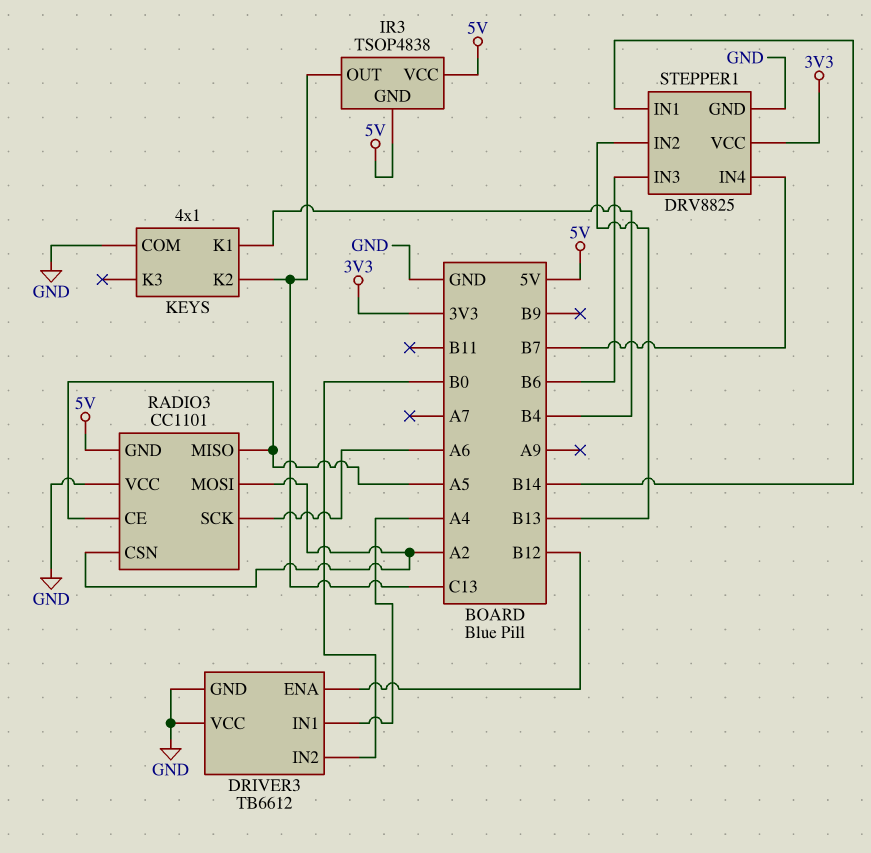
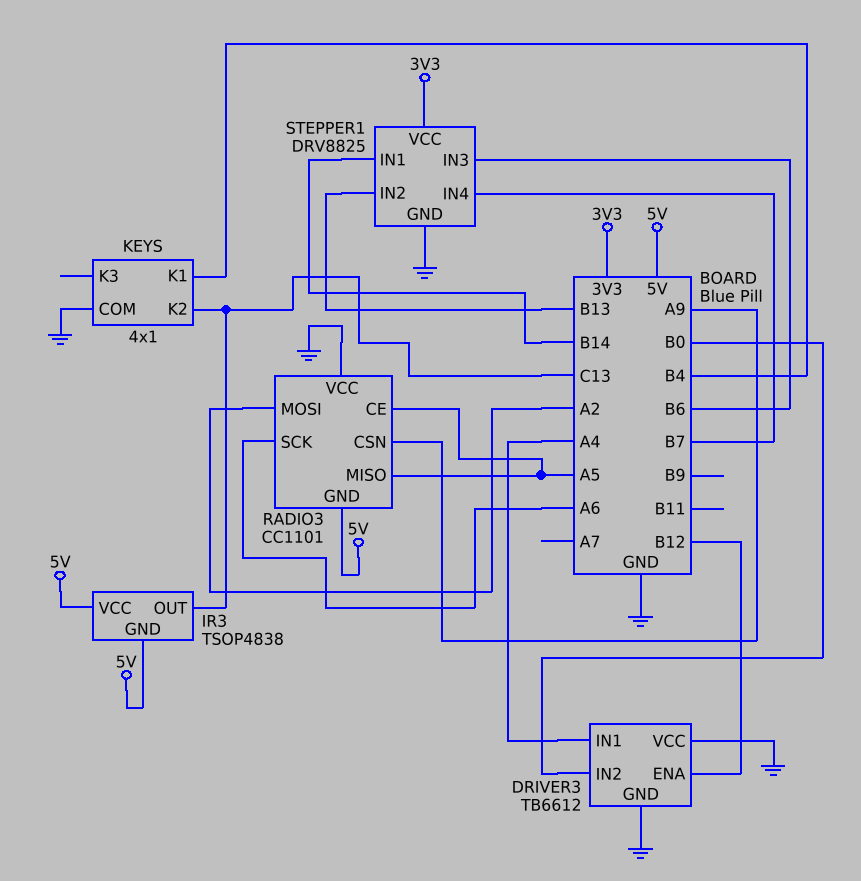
RADIO3 pin CSN: A2 -> A9

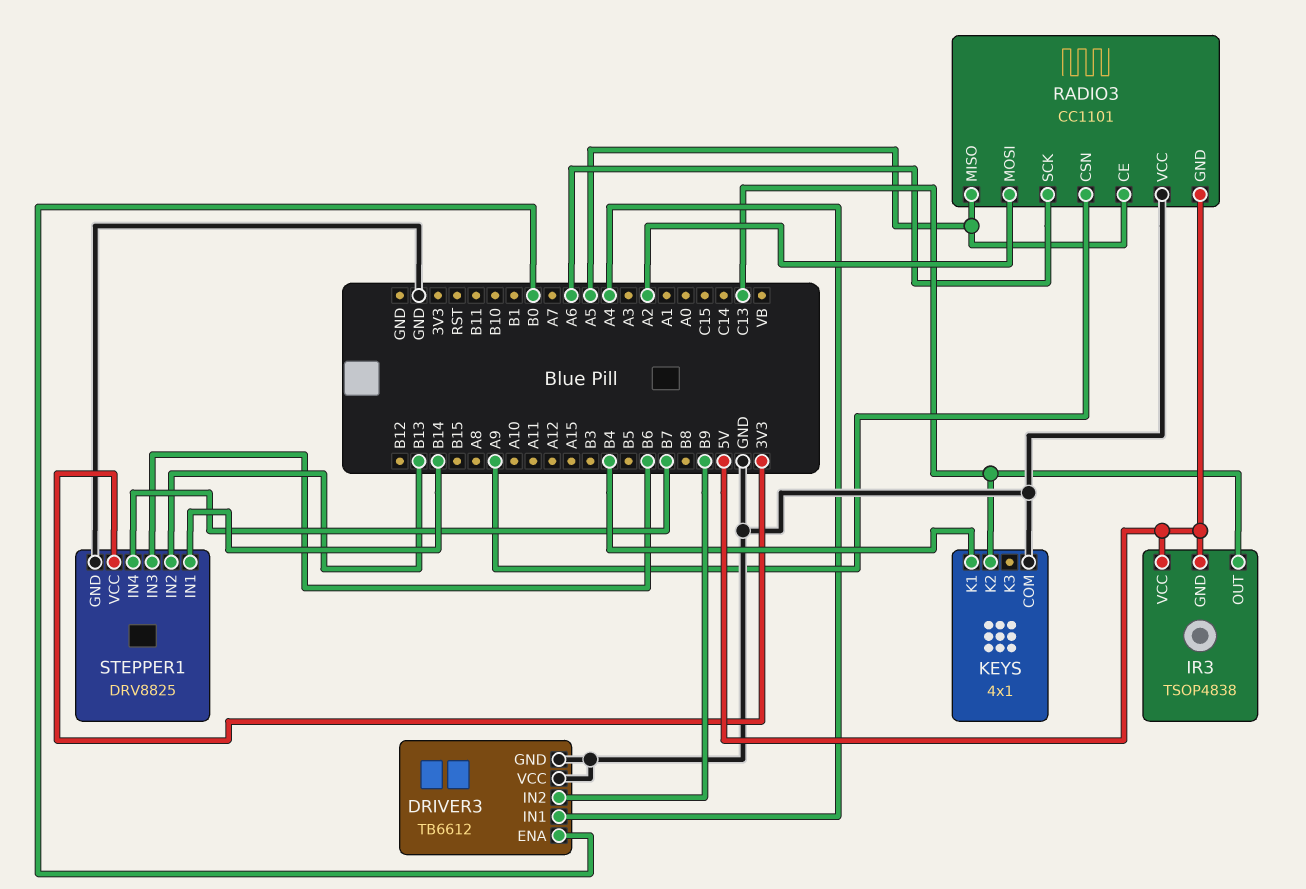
DRIVER3 pin ENA: B12 -> B0
DRIVER3 pin IN2: B0 -> B9

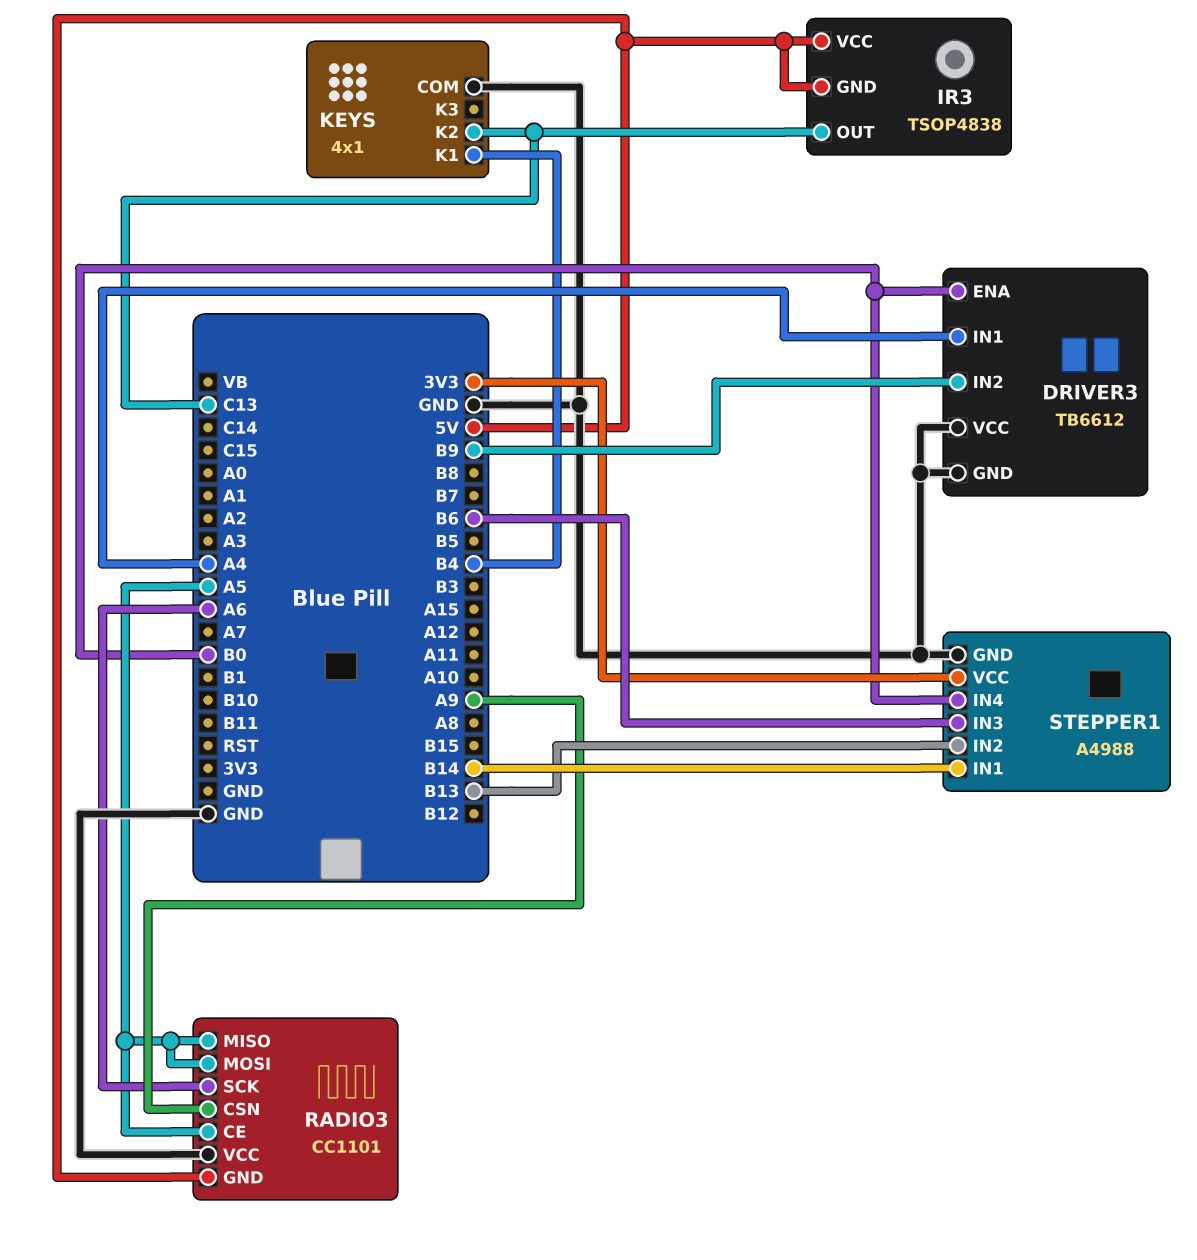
RADIO3 pin MOSI: A2 -> A5
STEPPER1: DRV8825 -> A4988
STEPPER1 pin IN4: B7 -> B0

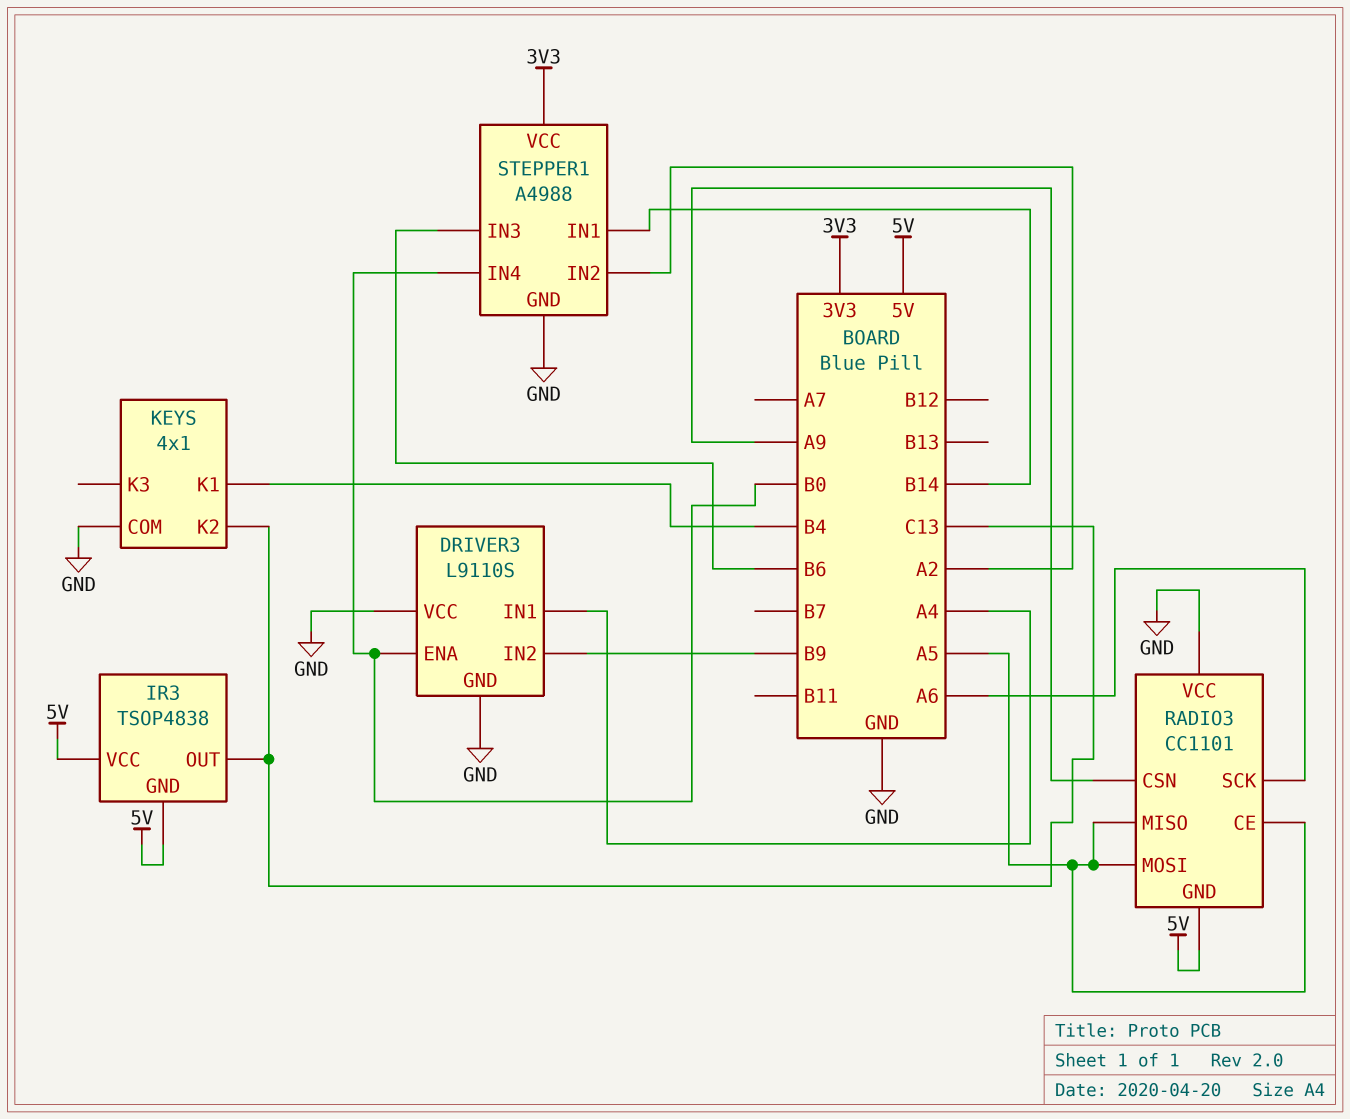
DRIVER3: TB6612 -> L9110S
STEPPER1 pin IN2: B13 -> A2

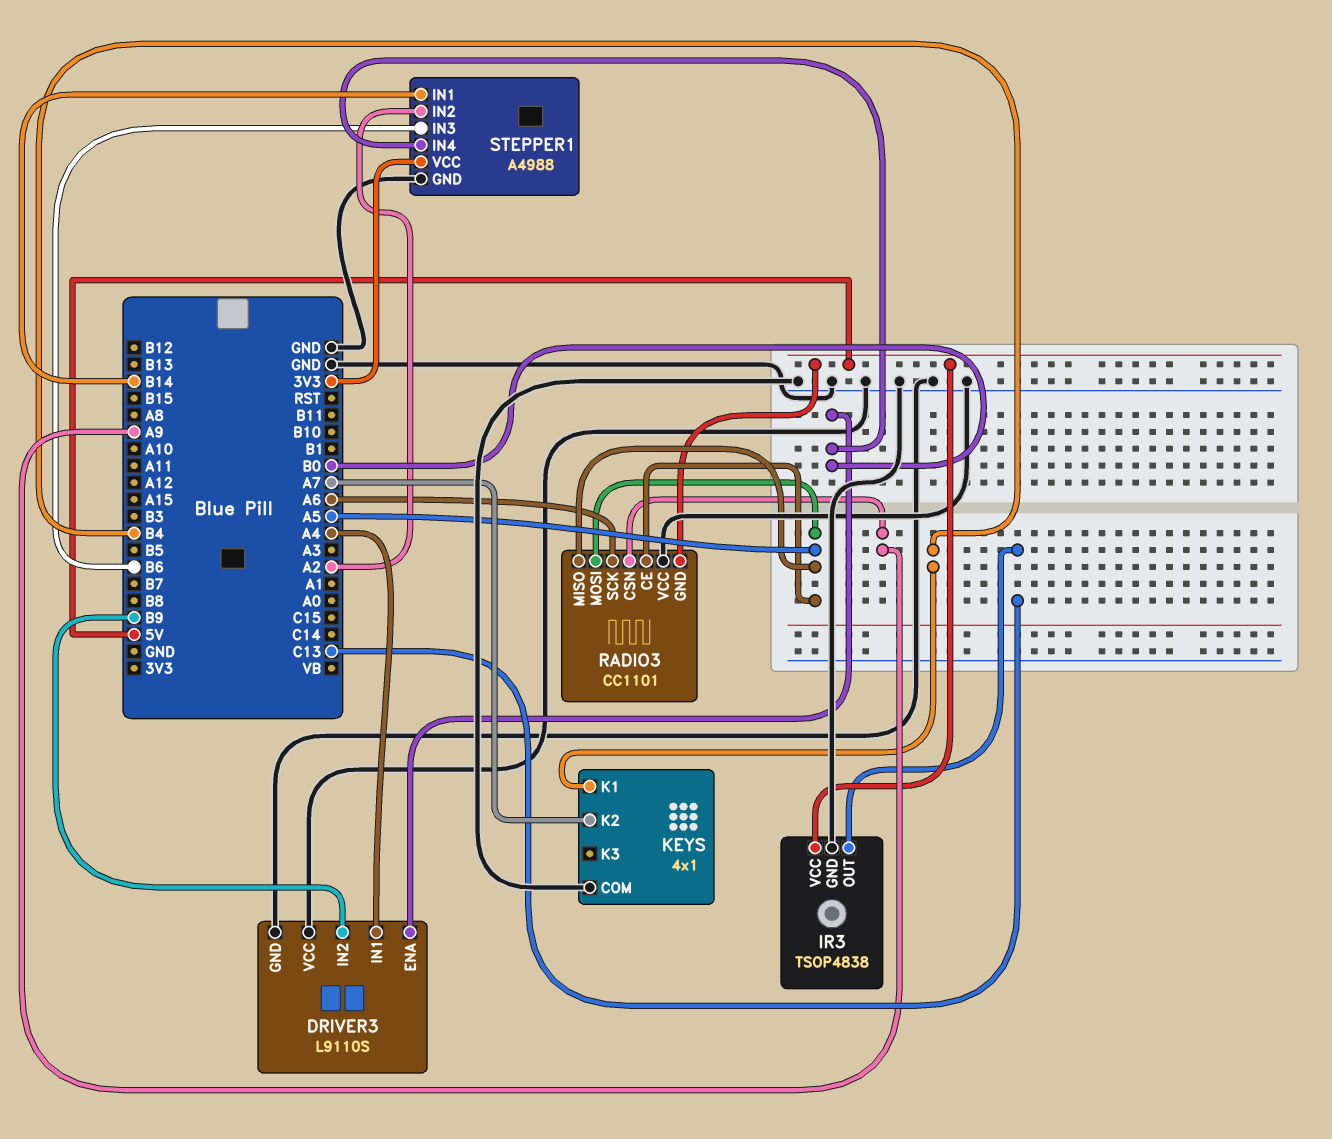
IR3 pin GND: 5V -> GND
KEYS pin K2: C13 -> A7

